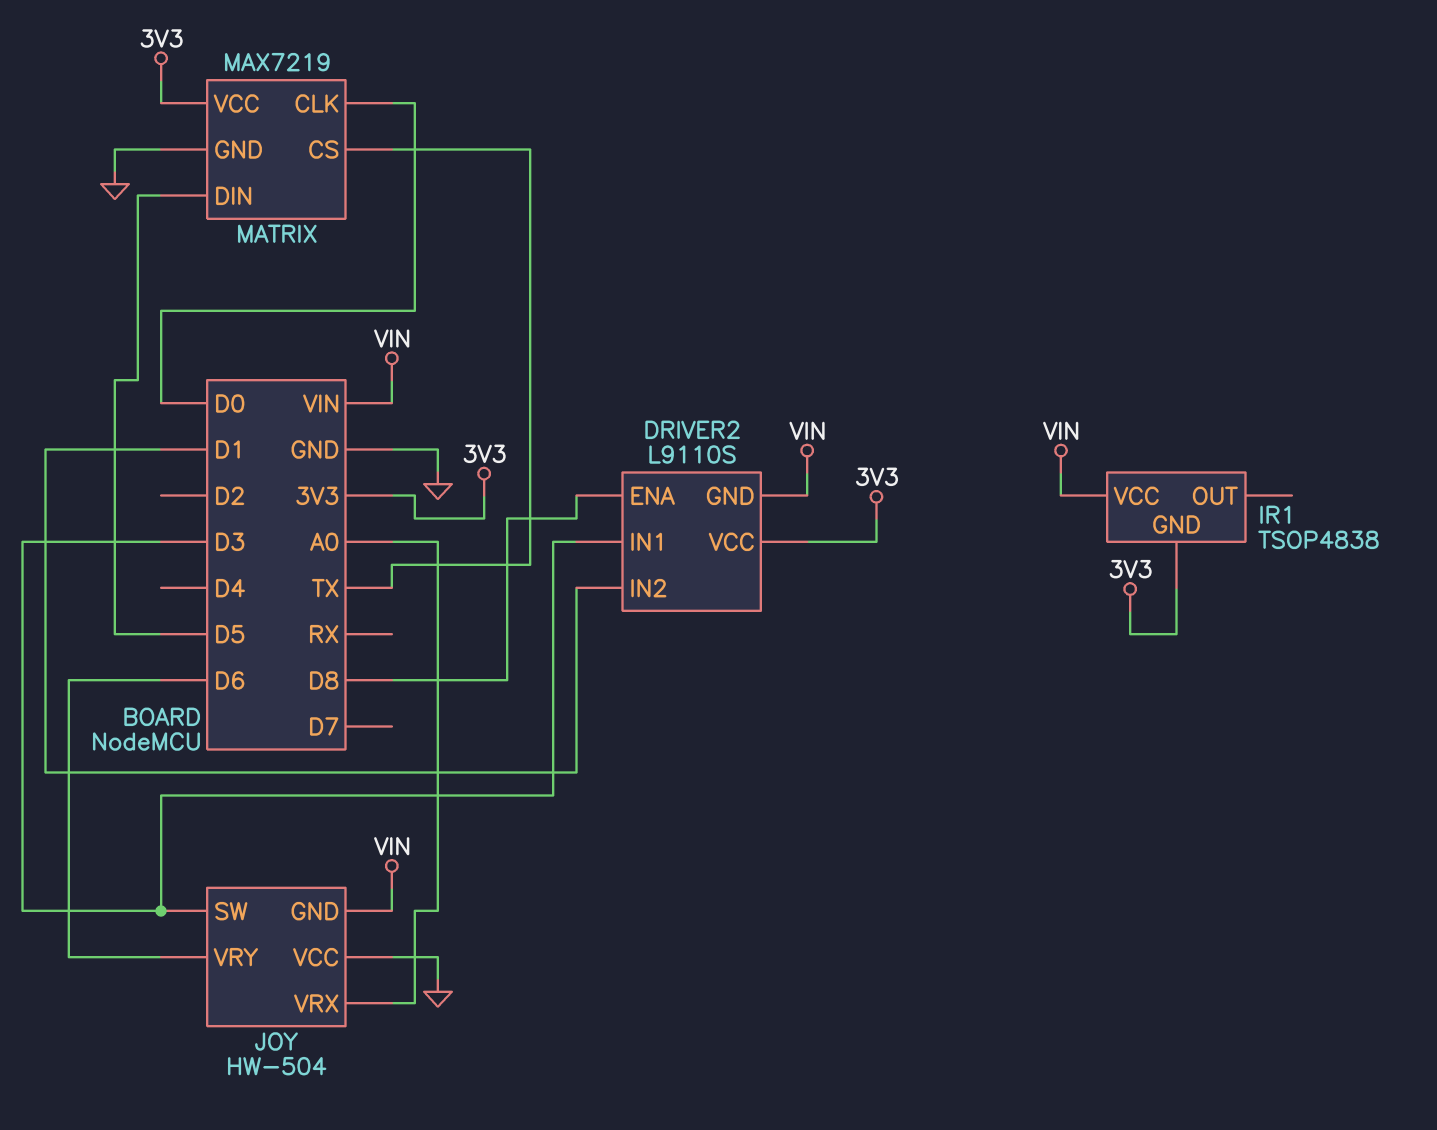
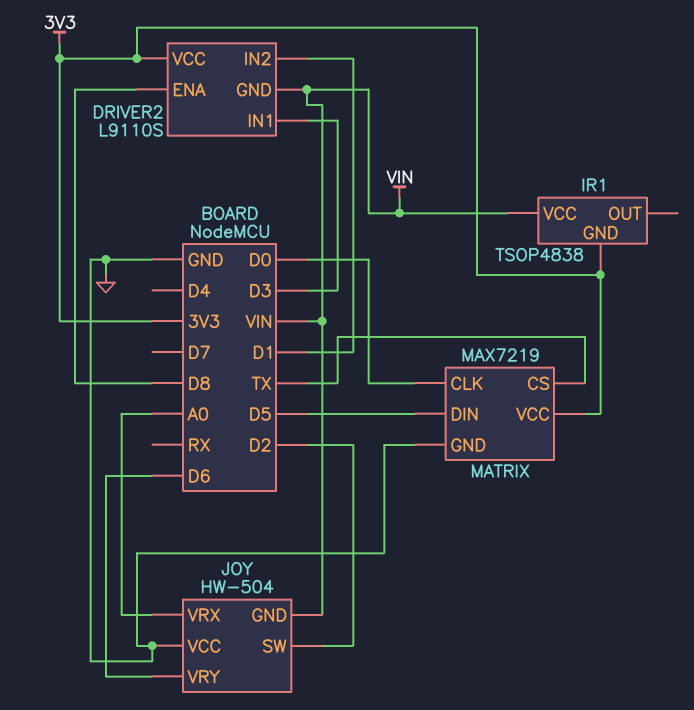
JOY pin SW: D3 -> D2

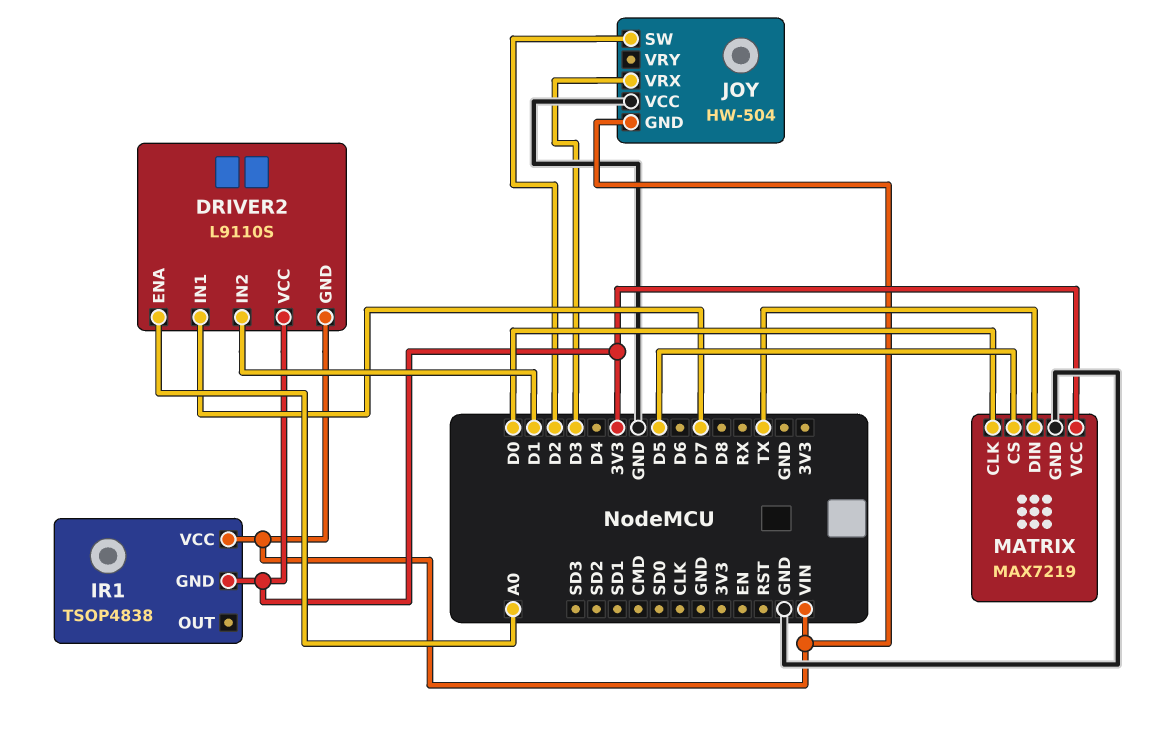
DRIVER2 pin ENA: D8 -> A0
DRIVER2 pin IN1: D3 -> D7
JOY pin VRX: A0 -> D3
JOY pin VRY: D6 -> none
MATRIX pin CS: TX -> D5
MATRIX pin DIN: D5 -> TX

